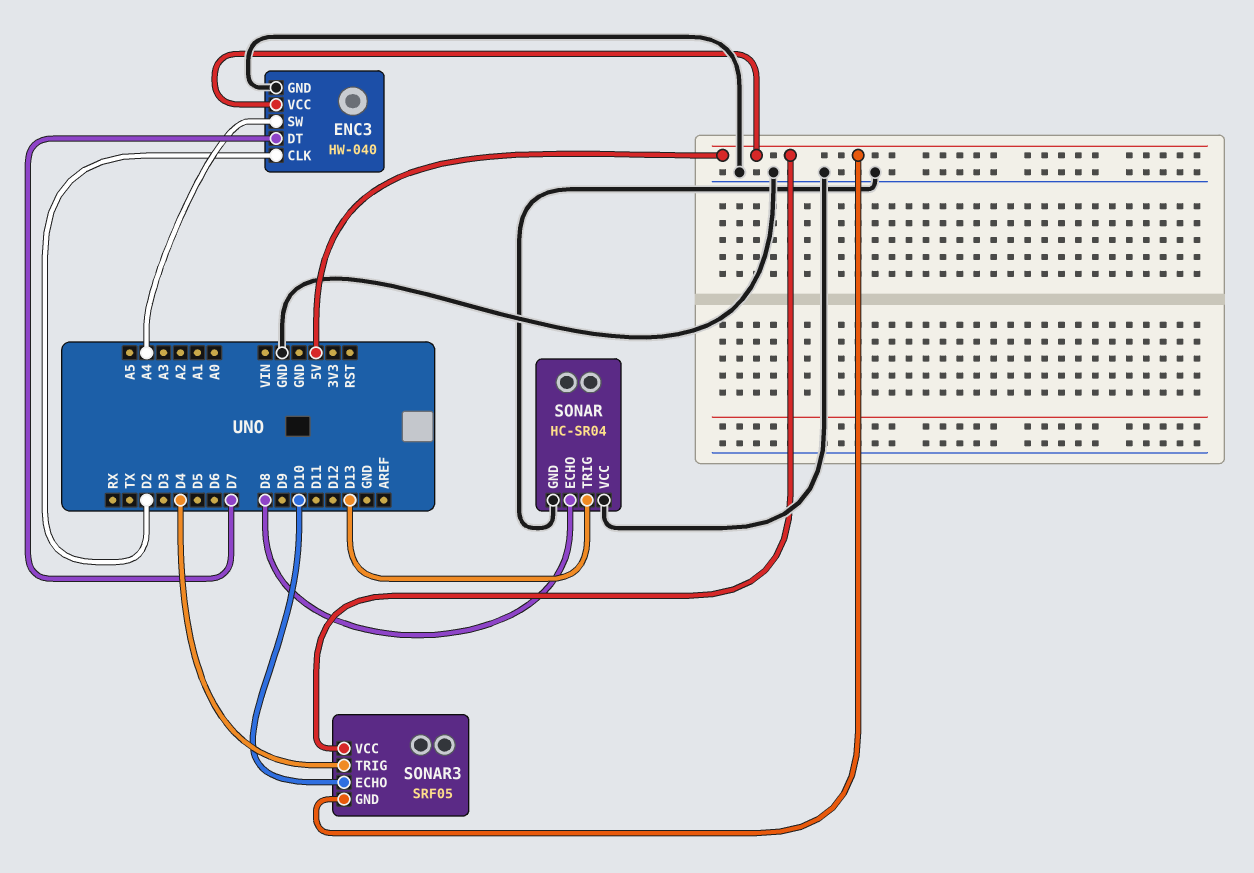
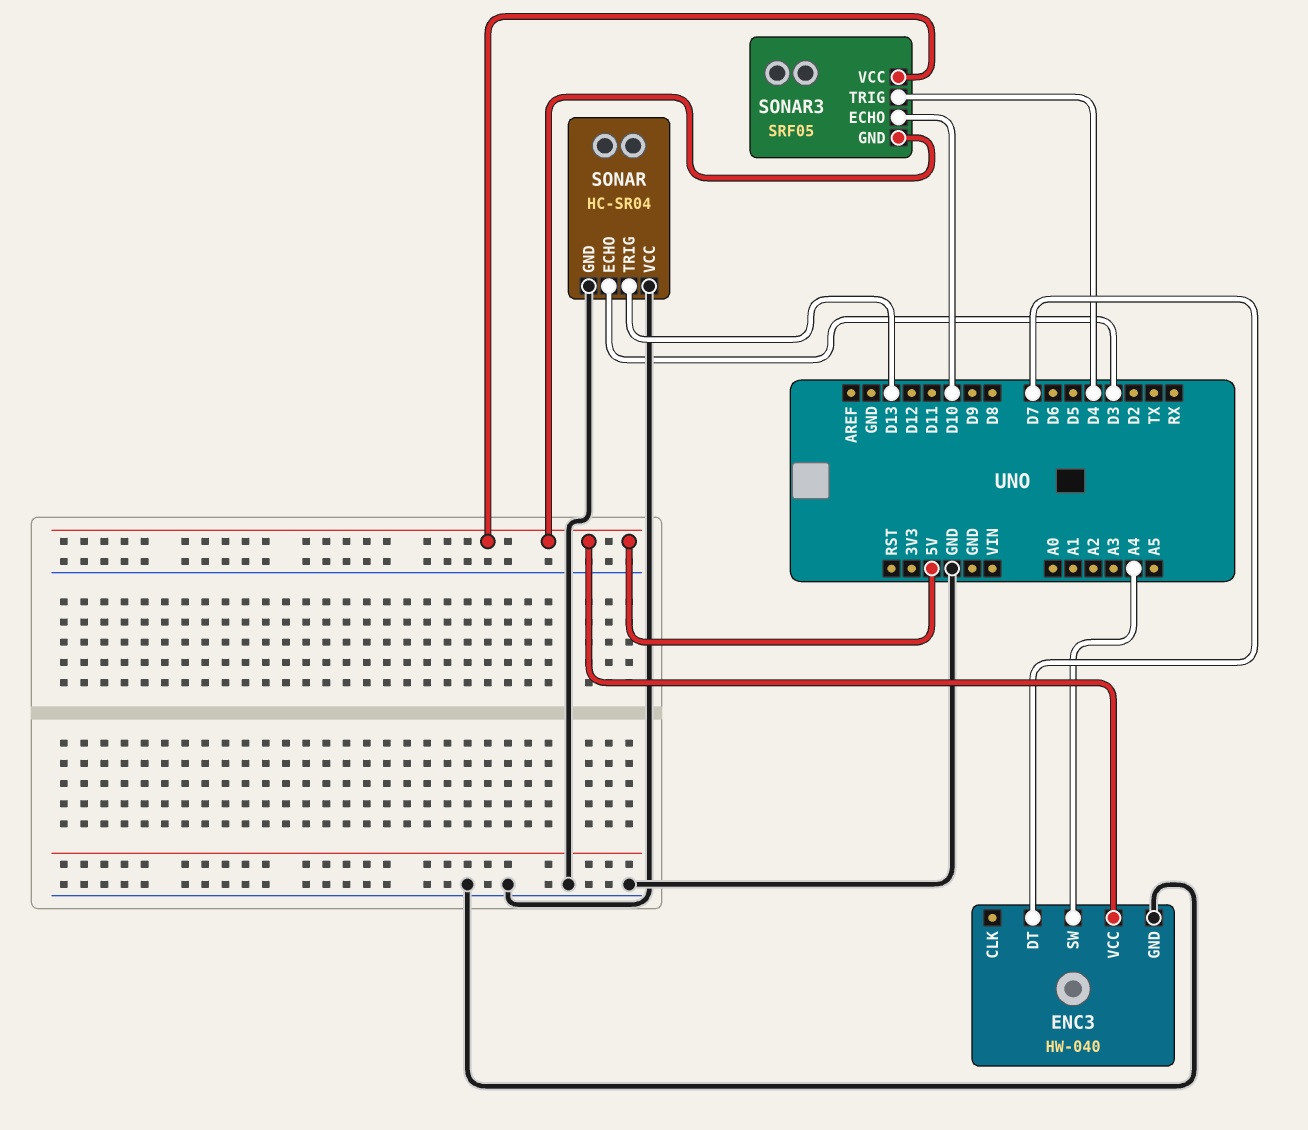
ENC3 pin CLK: D2 -> none
SONAR pin ECHO: D8 -> D3

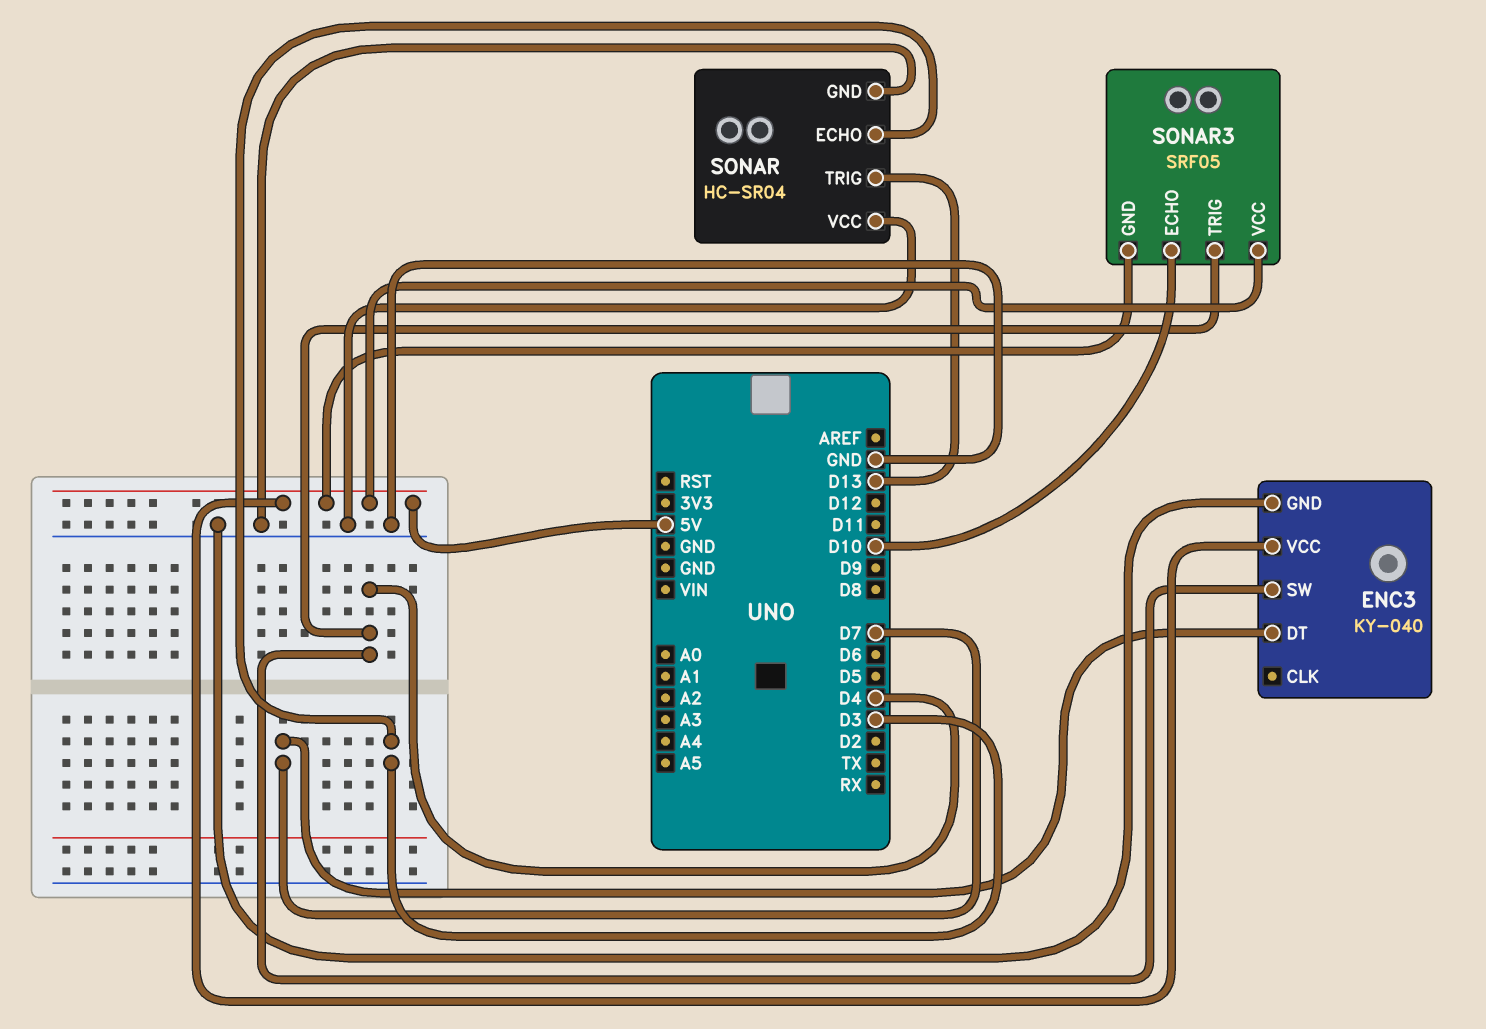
ENC3: HW-040 -> KY-040
ENC3 pin SW: A4 -> D4

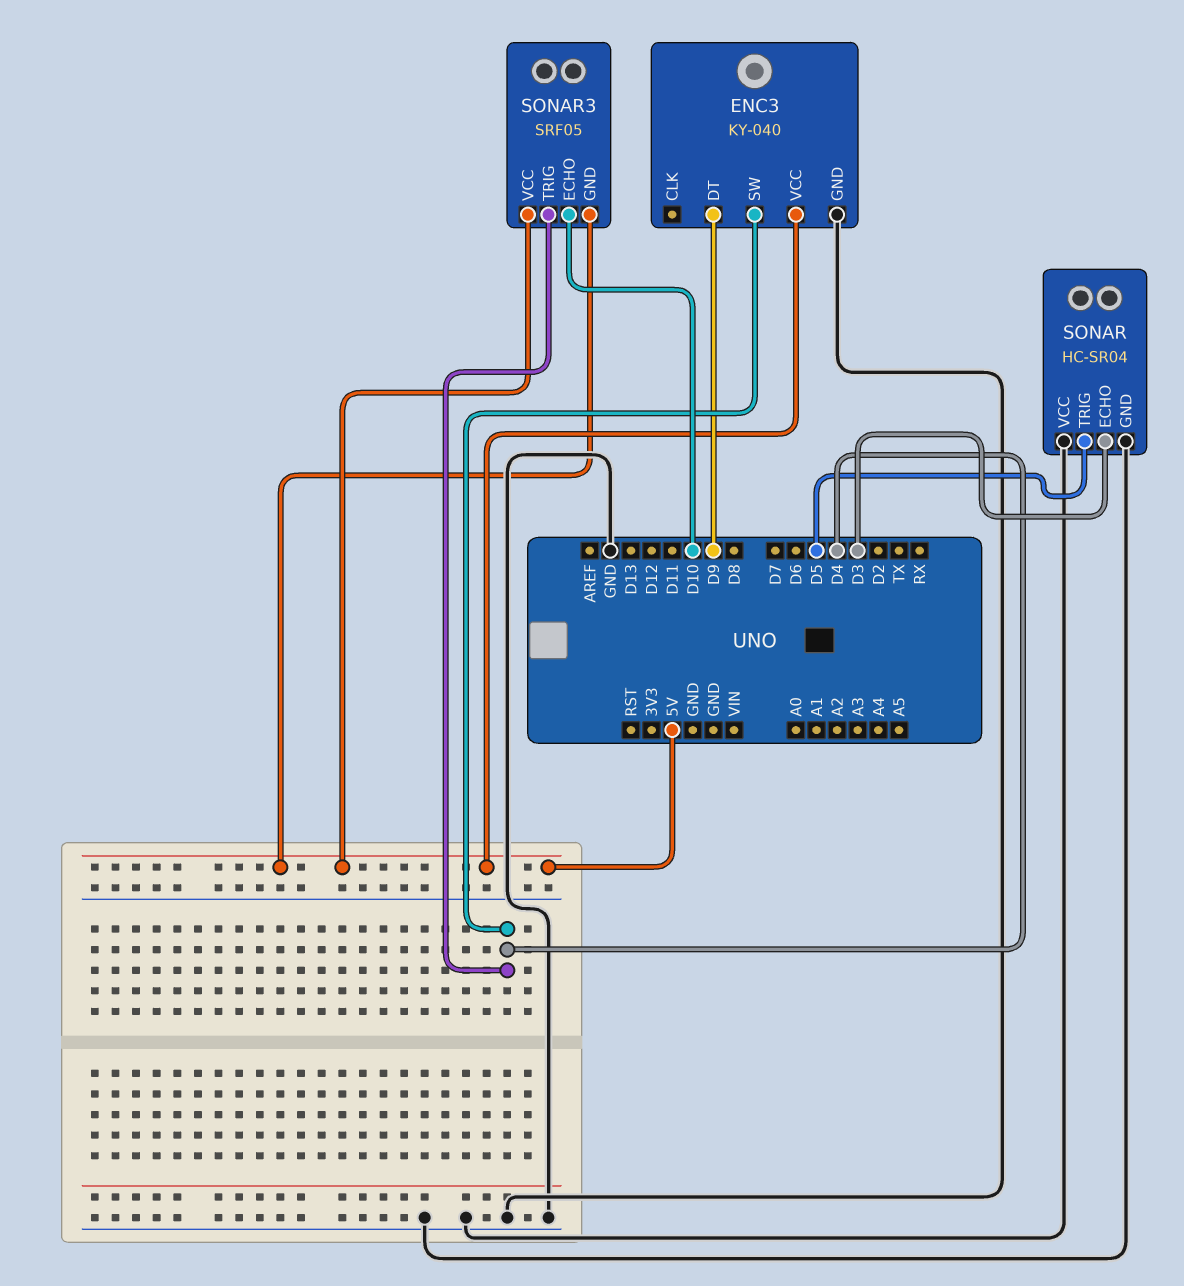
ENC3 pin DT: D7 -> D9
SONAR pin TRIG: D13 -> D5

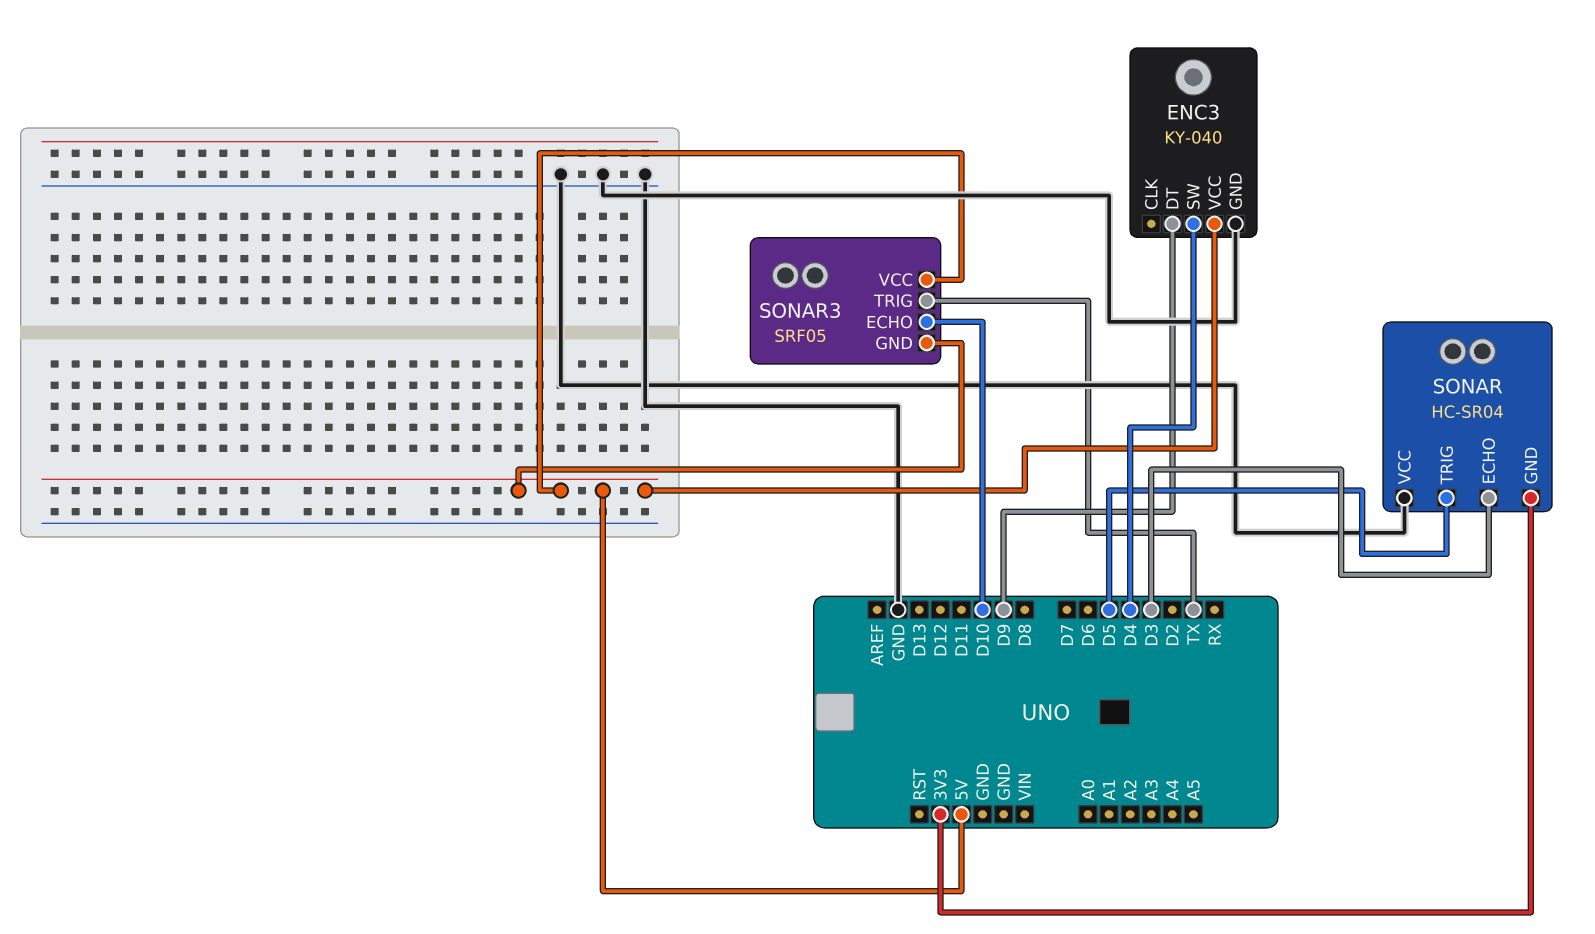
SONAR pin GND: GND -> 3V3
SONAR3 pin TRIG: D4 -> TX

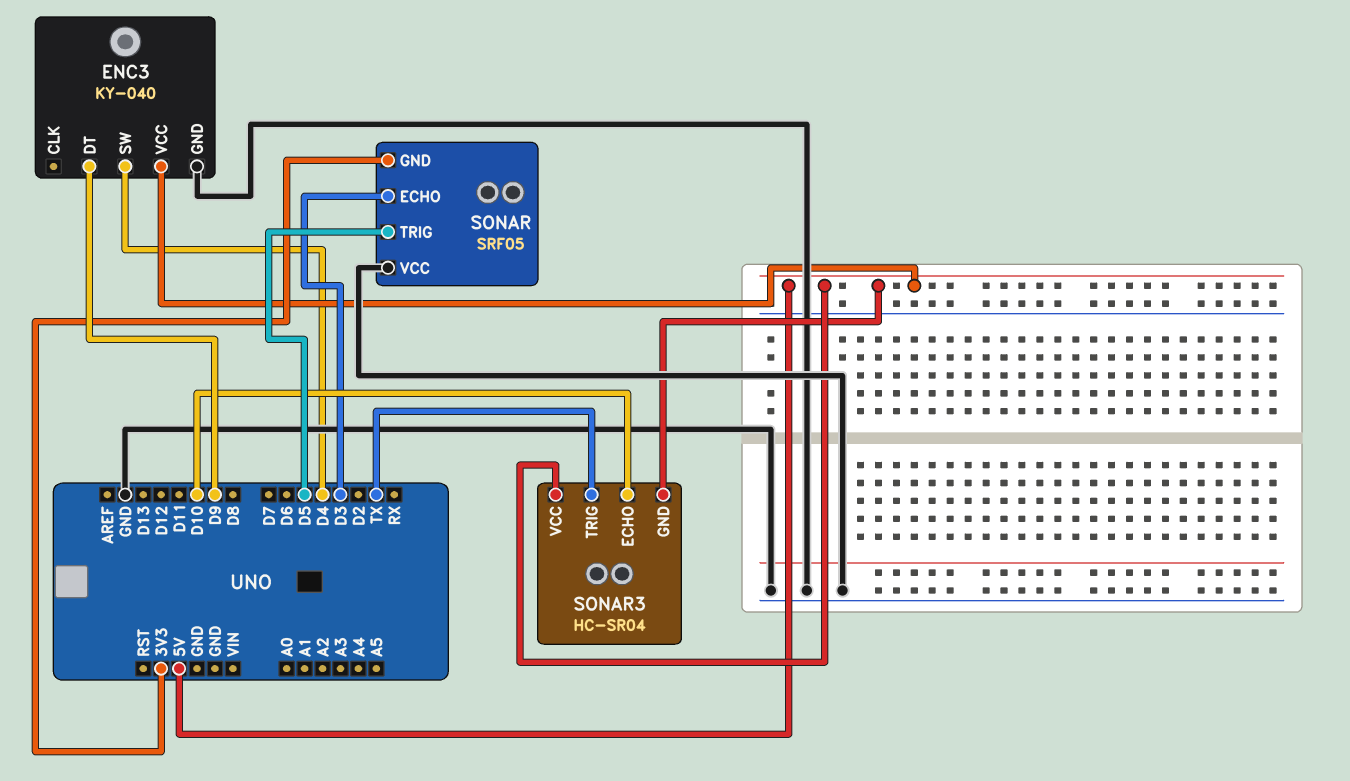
SONAR: HC-SR04 -> SRF05
SONAR3: SRF05 -> HC-SR04

